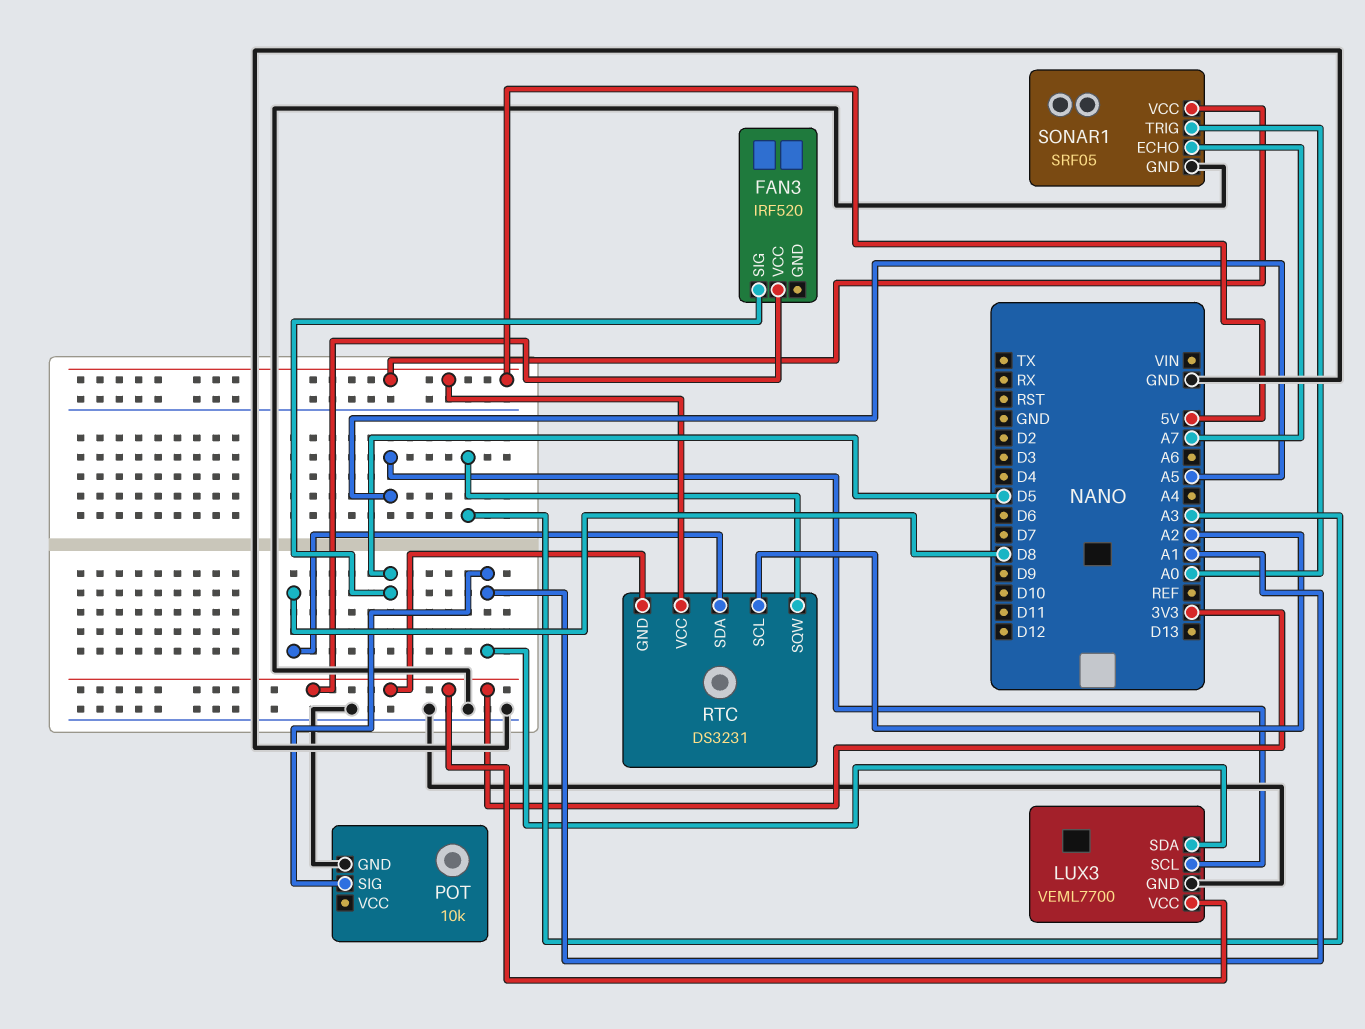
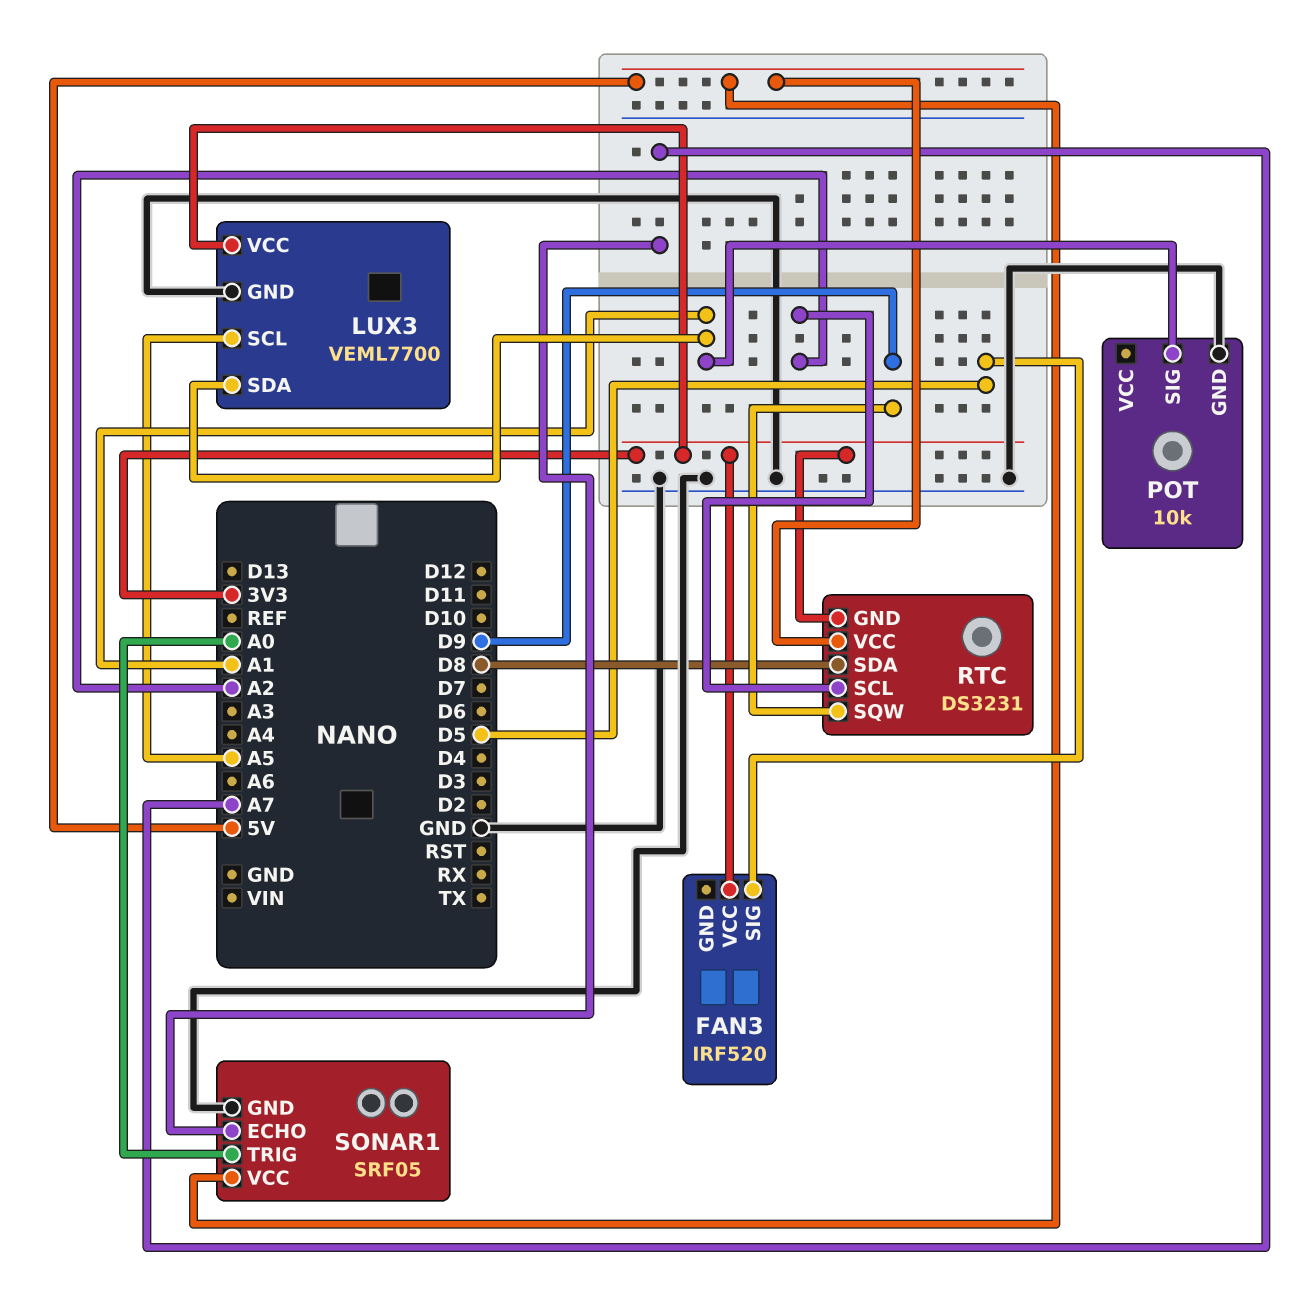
RTC pin SQW: A3 -> D9

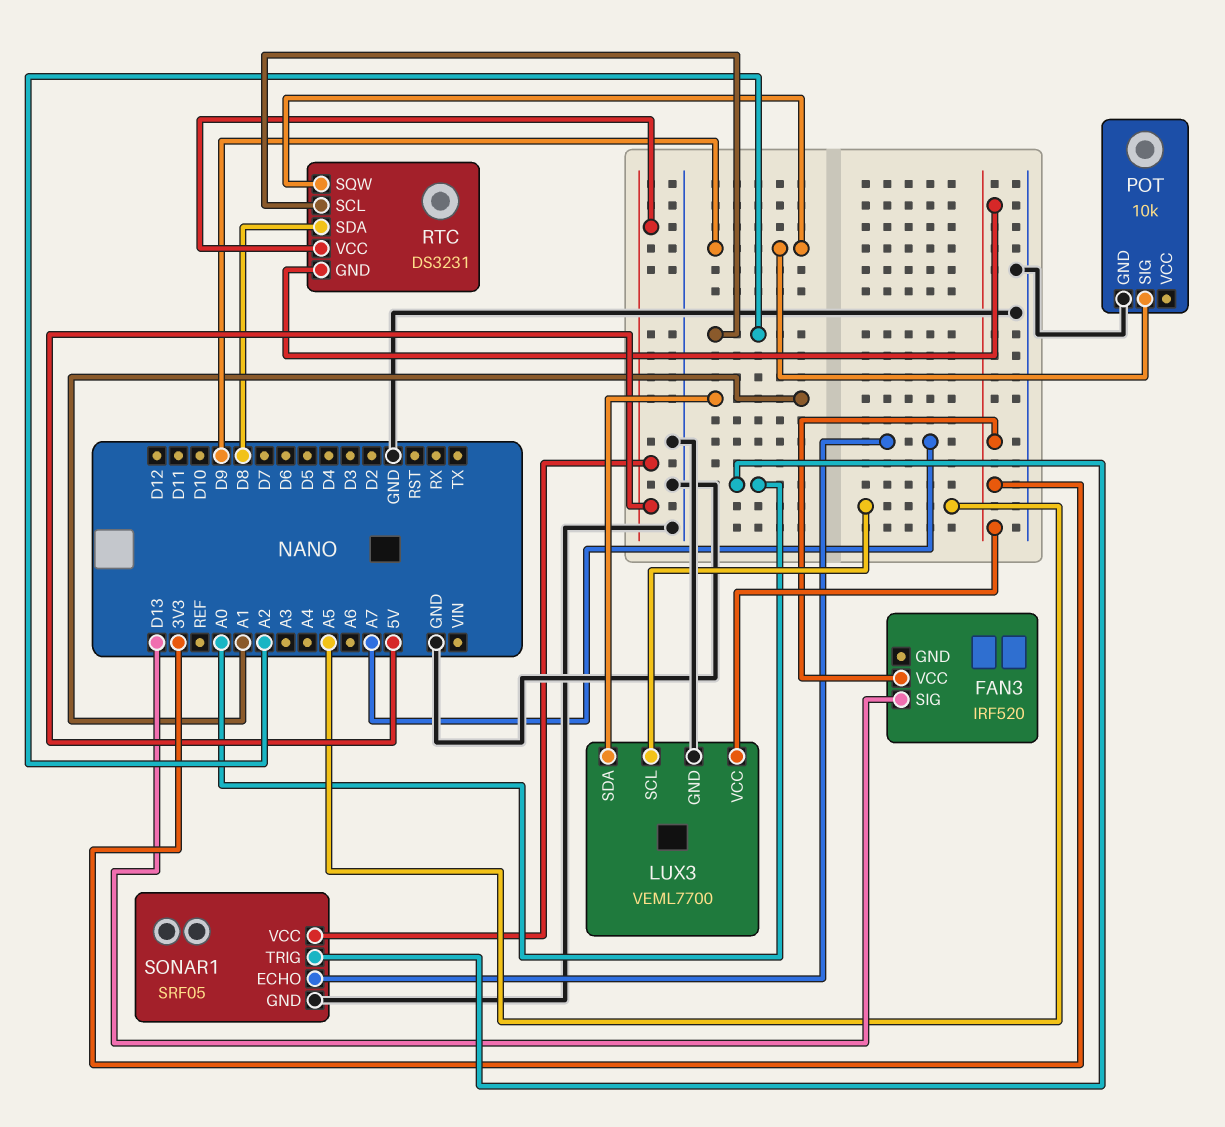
FAN3 pin SIG: D5 -> D13
POT pin SIG: A1 -> D9

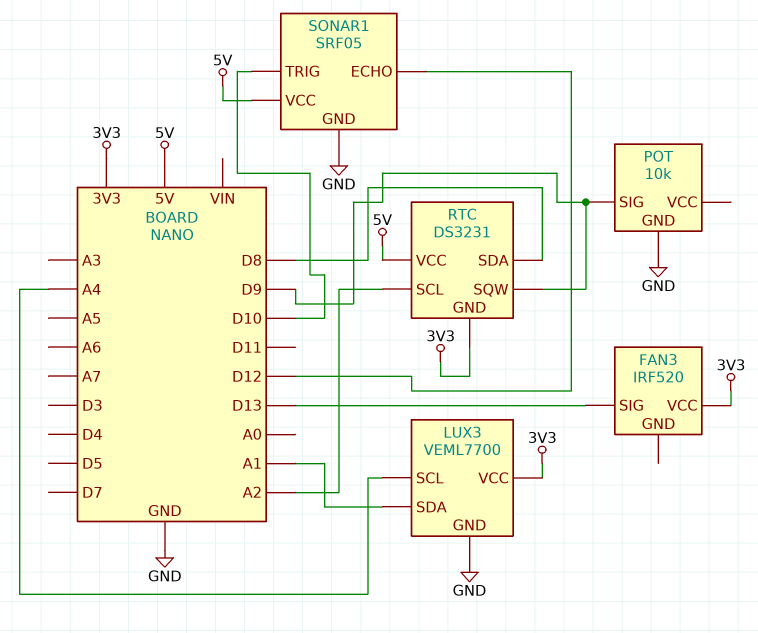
LUX3 pin SCL: A5 -> A4
SONAR1 pin ECHO: A7 -> D12
SONAR1 pin TRIG: A0 -> D10

